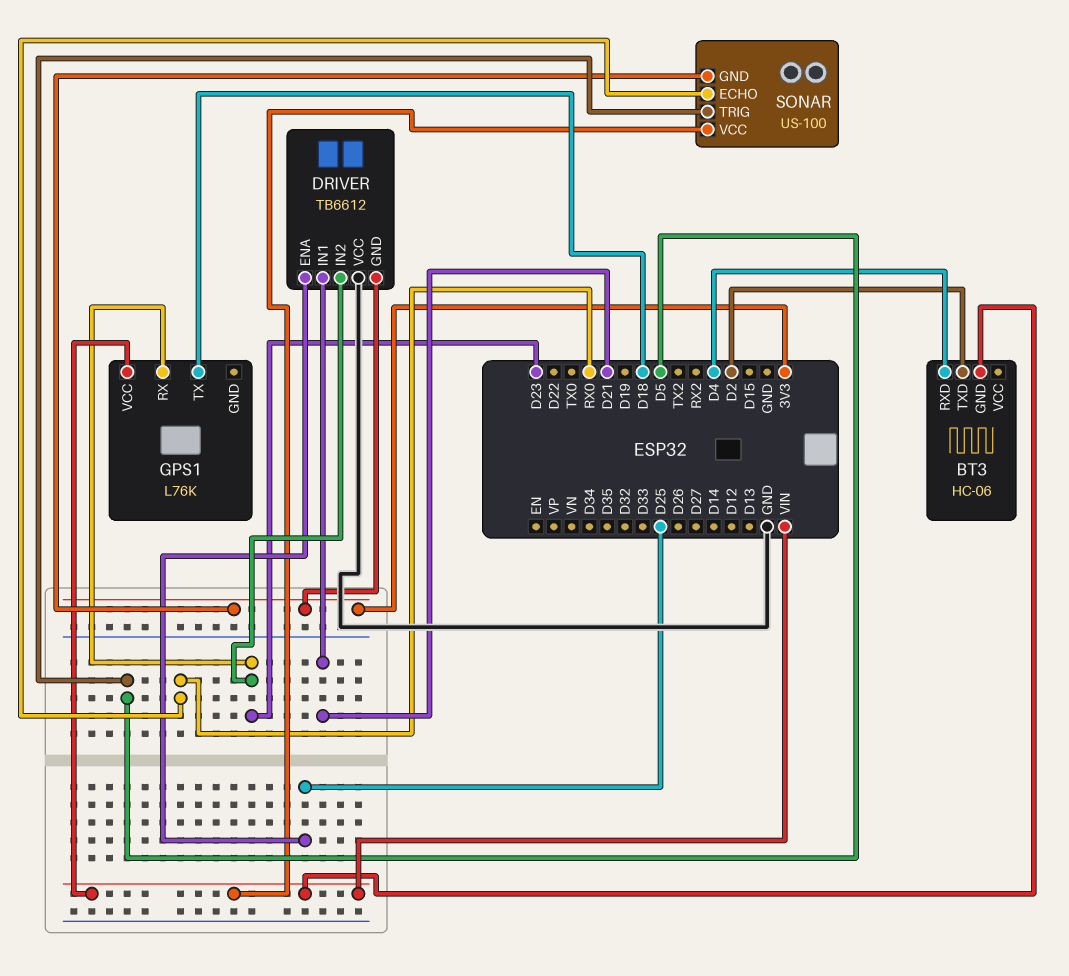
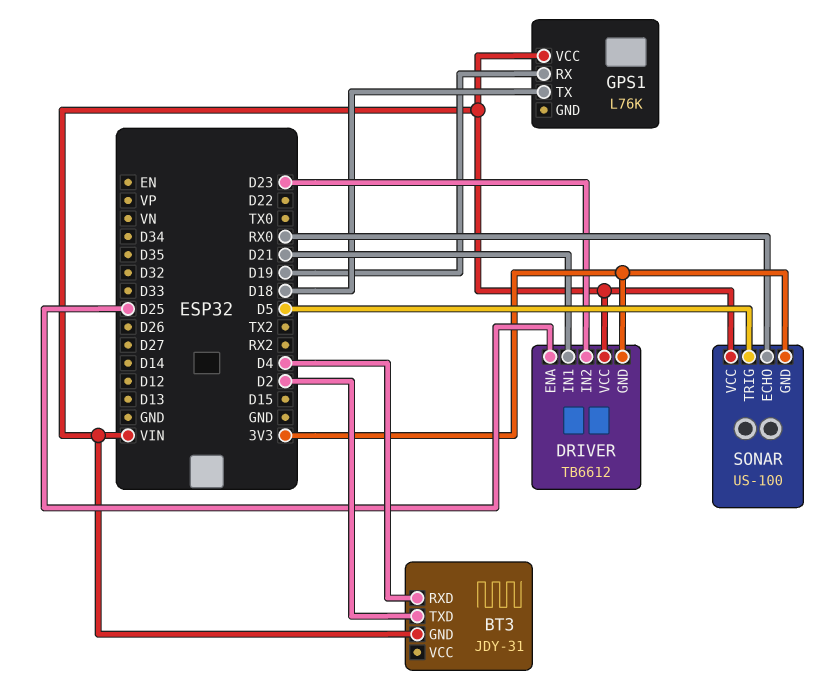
BT3: HC-06 -> JDY-31
DRIVER pin VCC: GND -> VIN
GPS1 pin RX: D23 -> D19

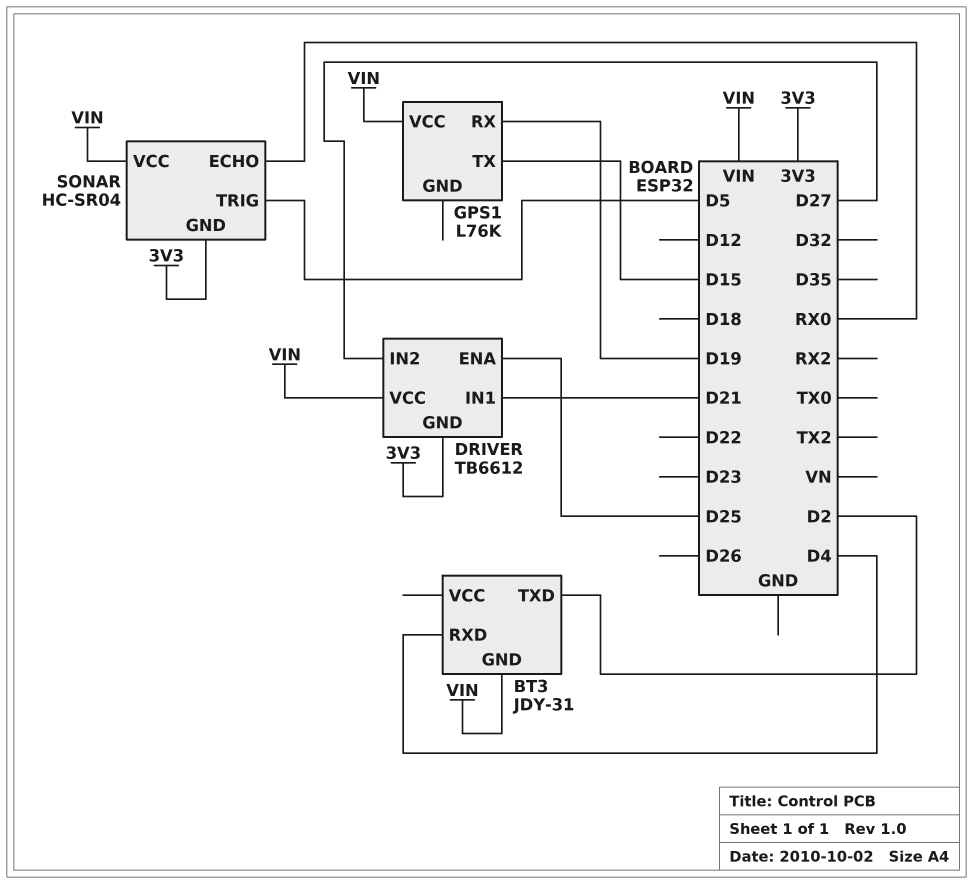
DRIVER pin IN2: D23 -> D27
GPS1 pin TX: D18 -> D15
SONAR: US-100 -> HC-SR04

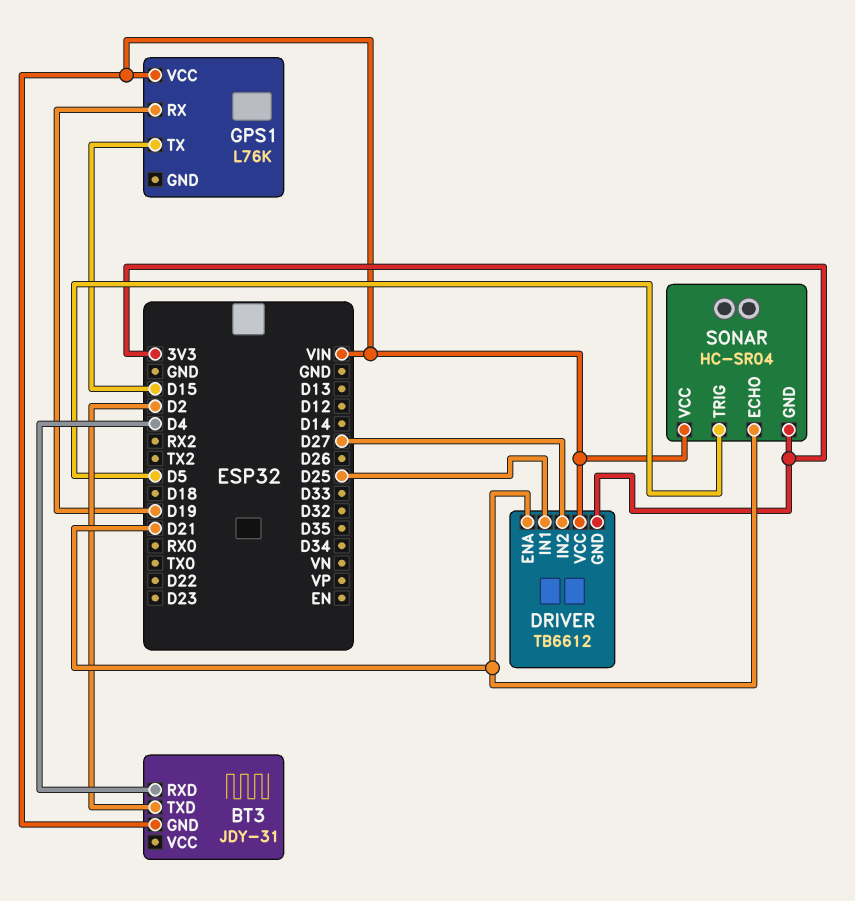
DRIVER pin ENA: D25 -> D21
DRIVER pin IN1: D21 -> D25
SONAR pin ECHO: RX0 -> D21

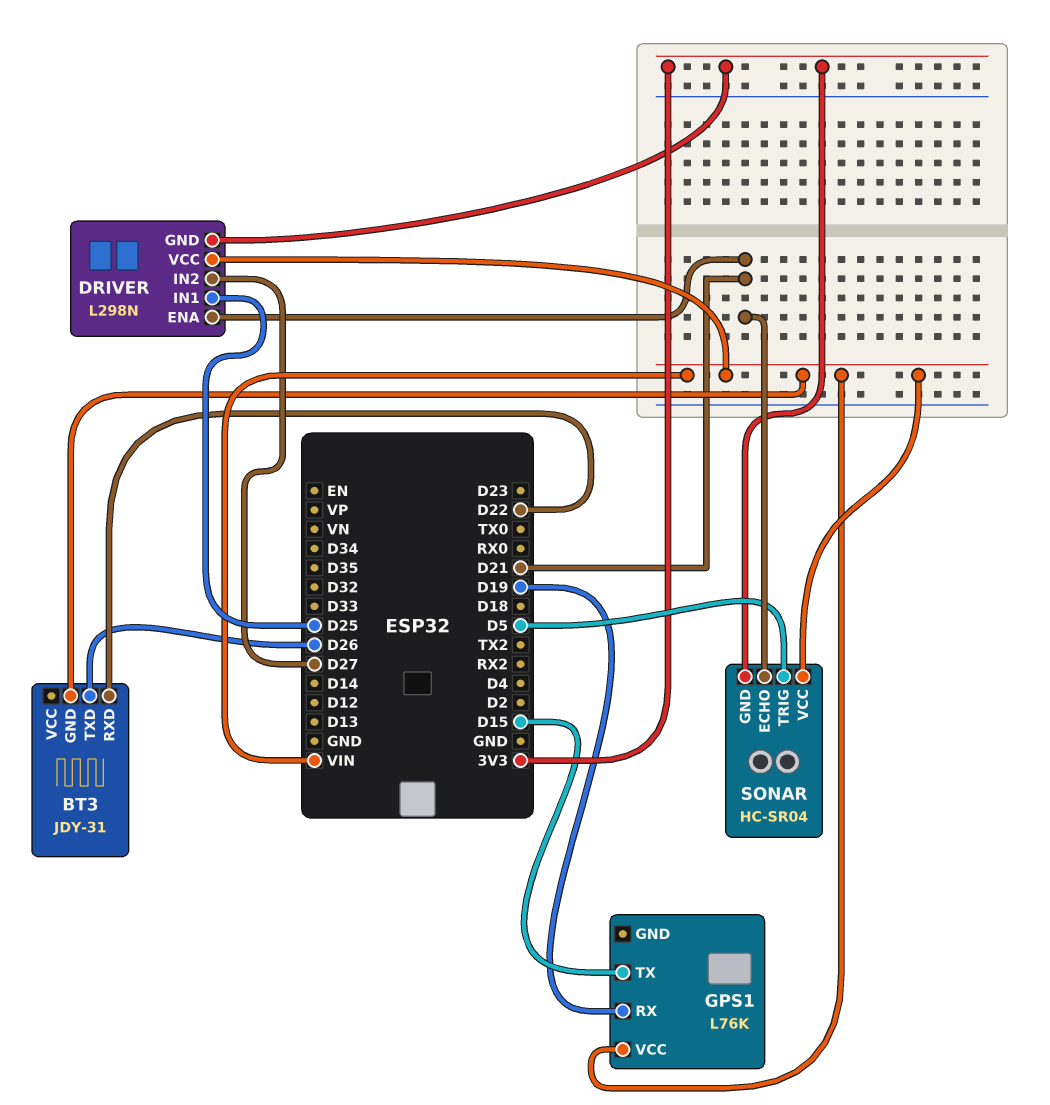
BT3 pin RXD: D4 -> D22
BT3 pin TXD: D2 -> D26
DRIVER: TB6612 -> L298N

